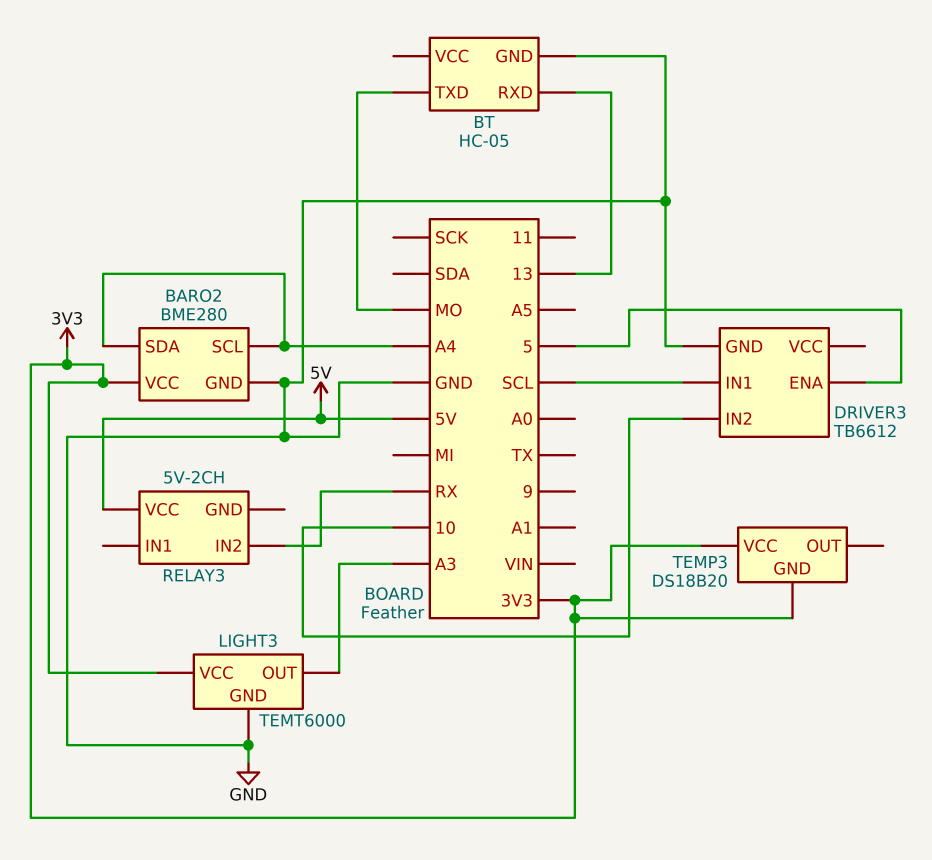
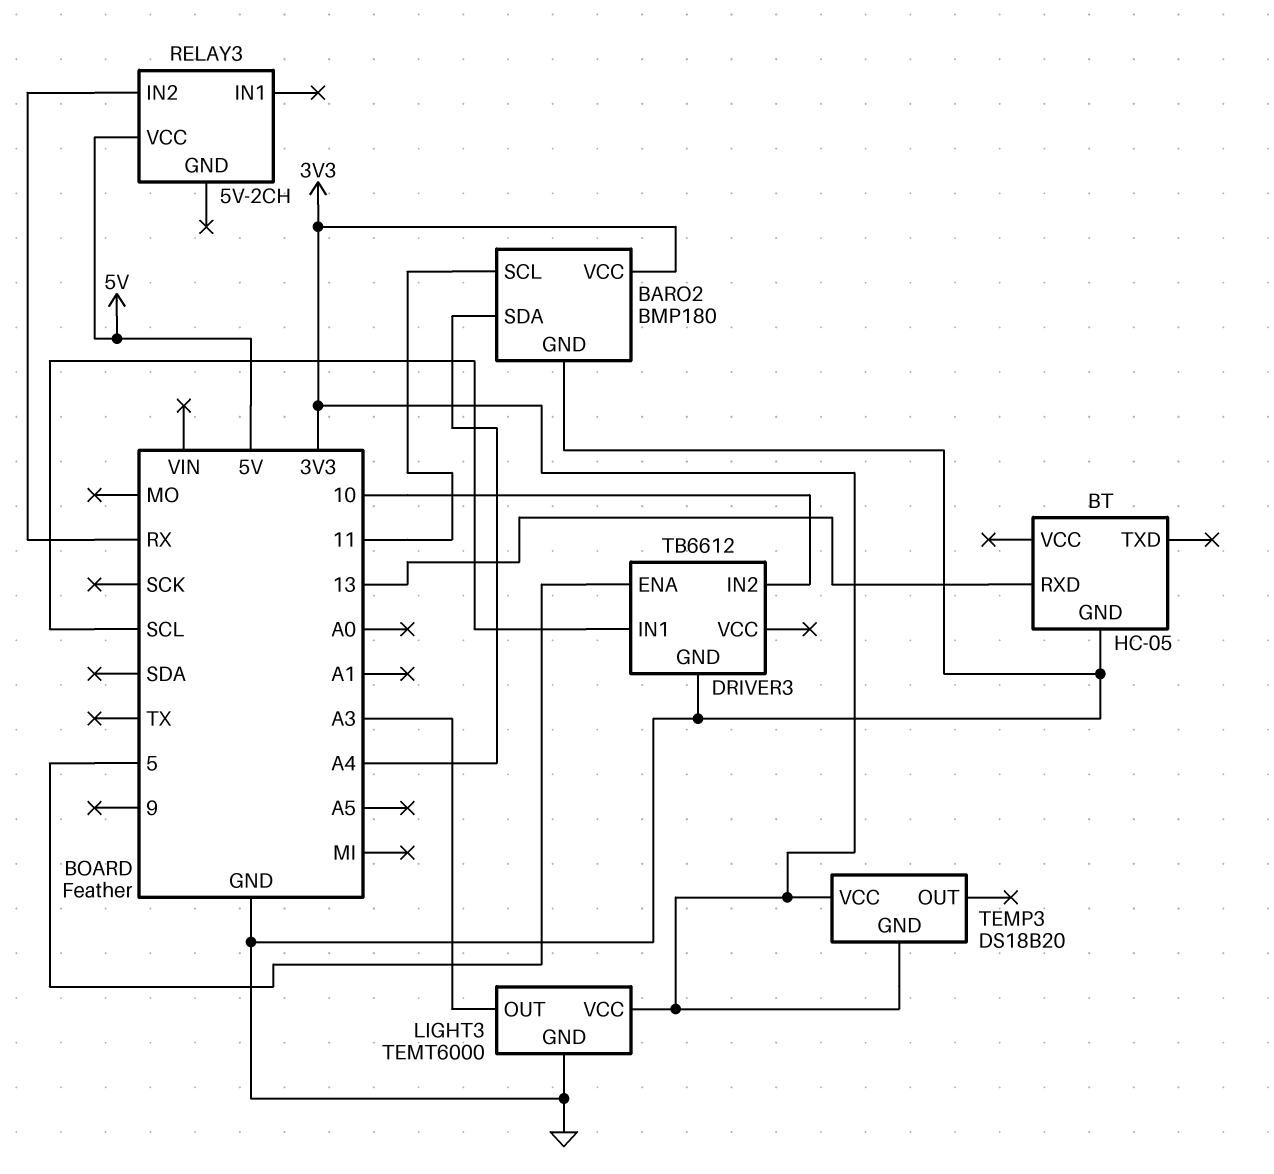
BARO2: BME280 -> BMP180
BARO2 pin SCL: A4 -> 11
BT pin TXD: MO -> none

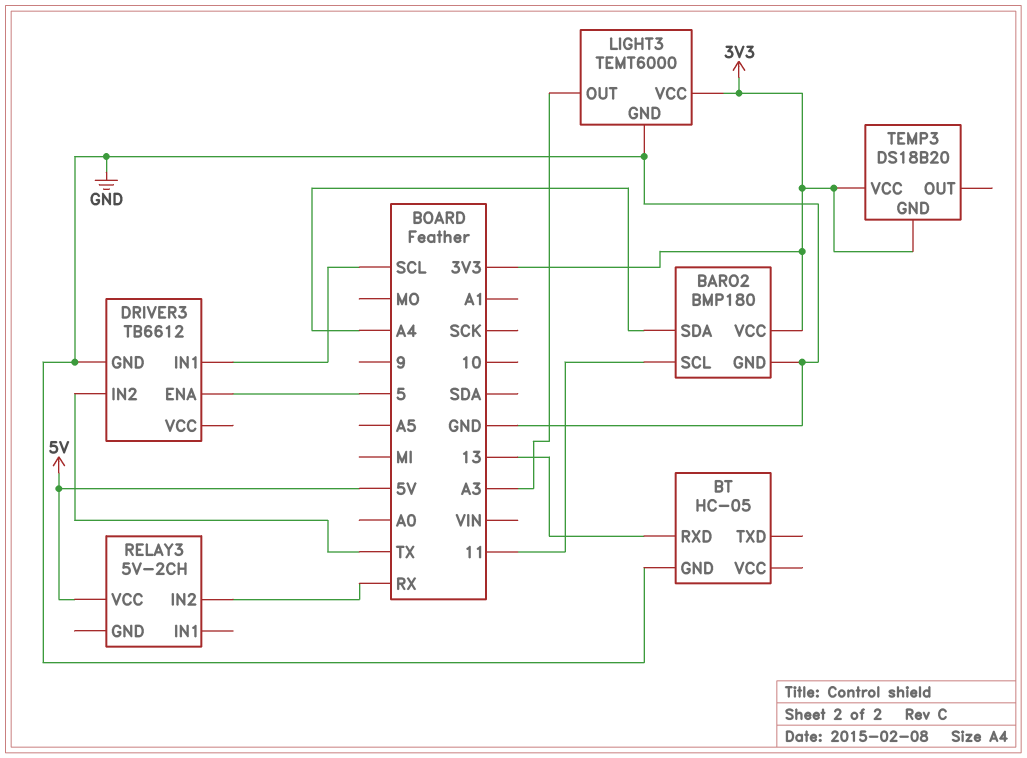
DRIVER3 pin IN2: 10 -> TX

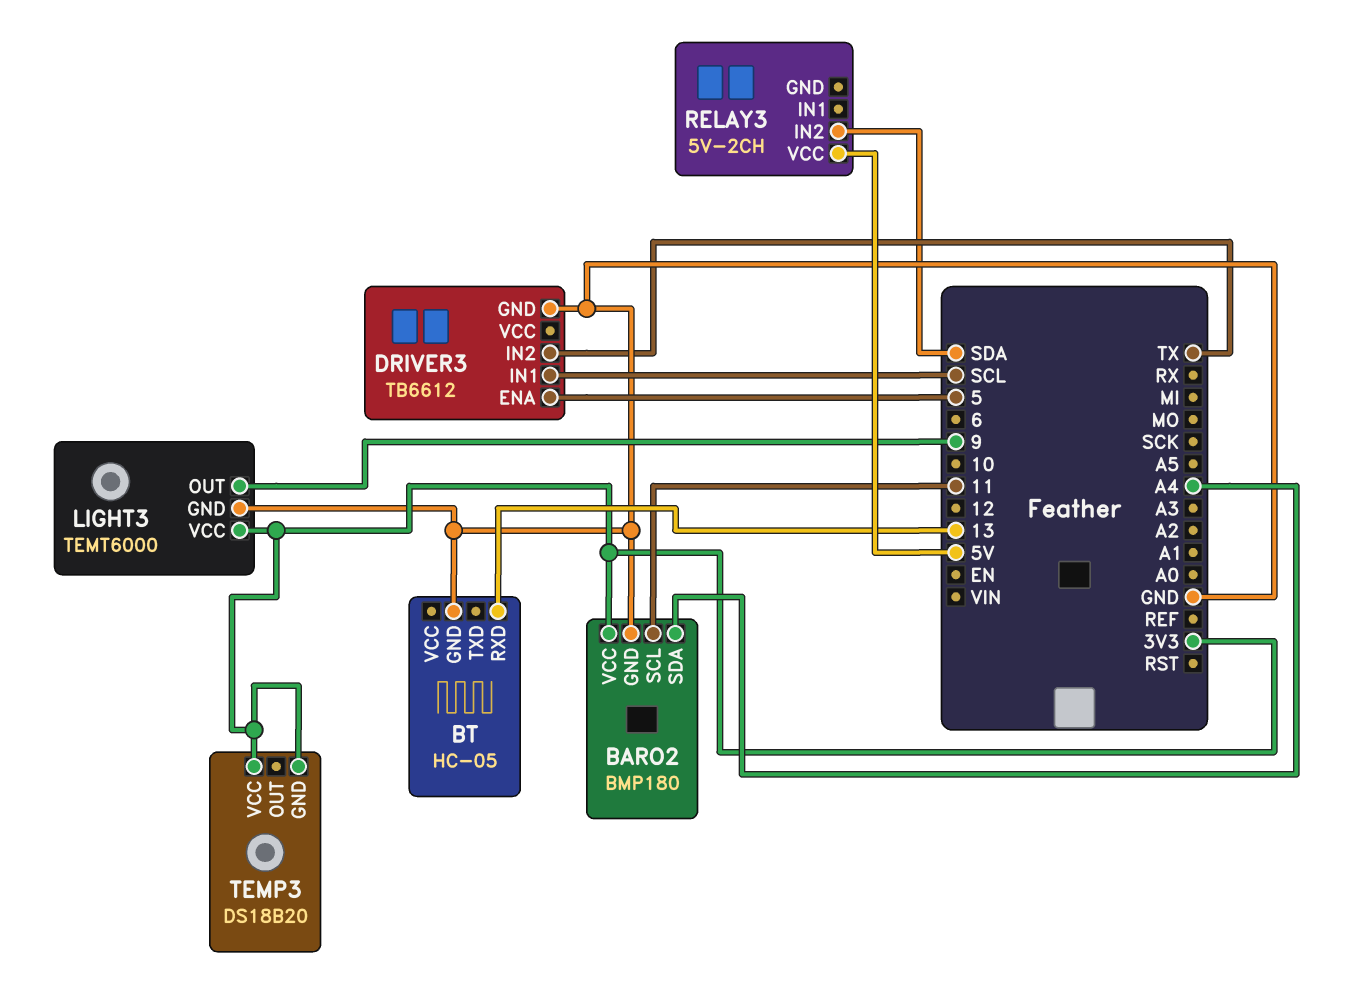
LIGHT3 pin OUT: A3 -> 9
RELAY3 pin IN2: RX -> SDA

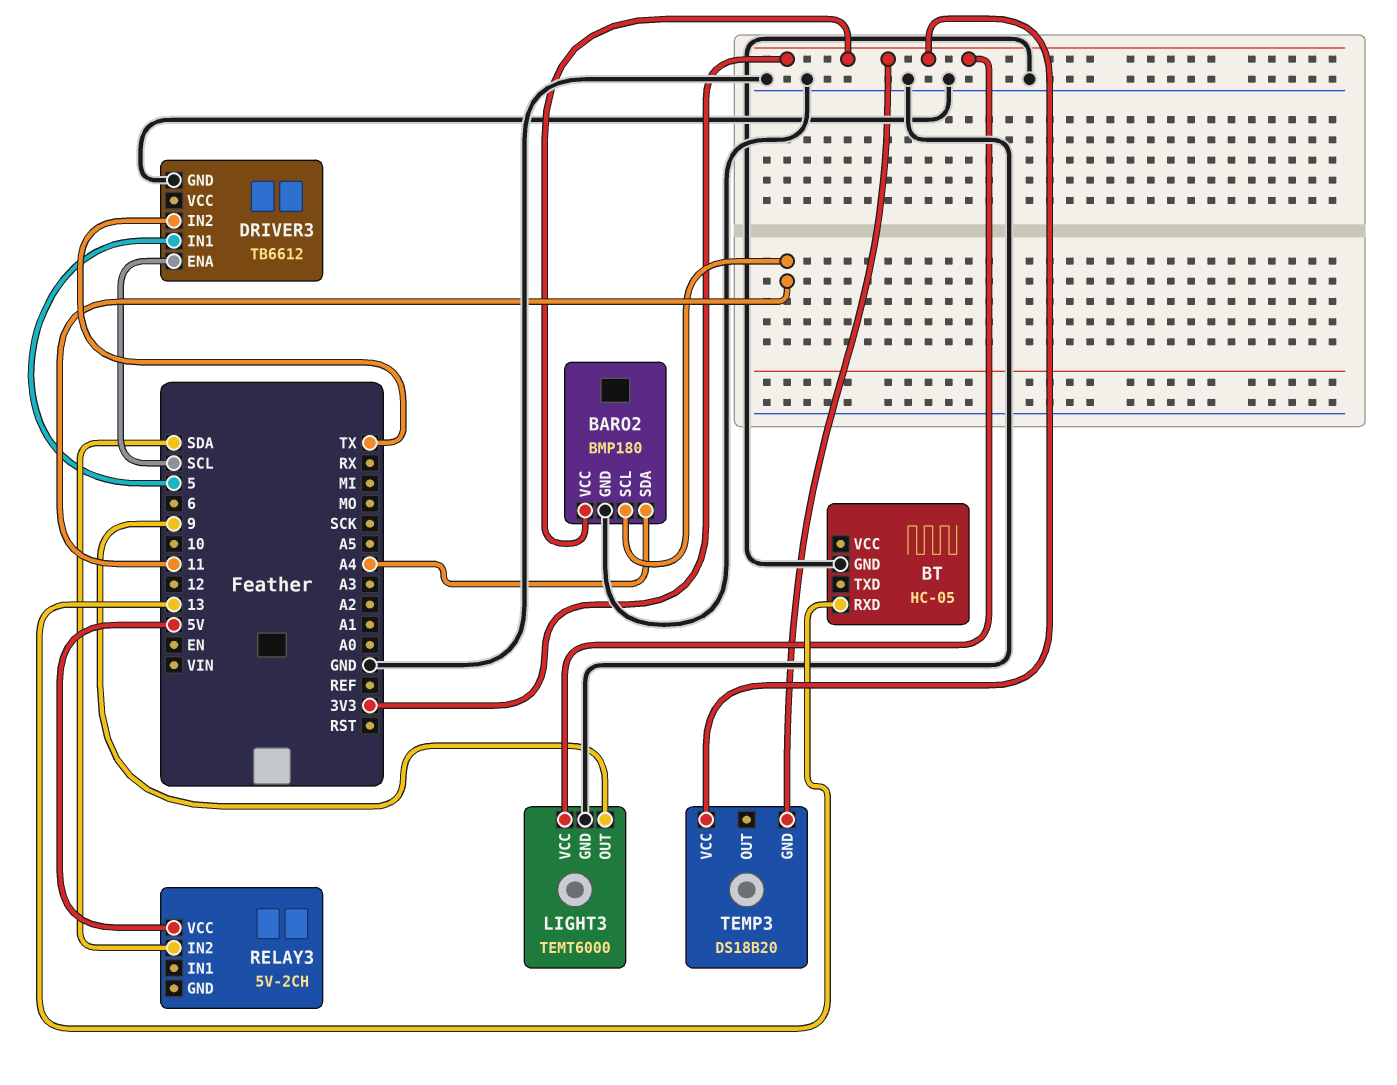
DRIVER3 pin ENA: 5 -> SCL
DRIVER3 pin IN1: SCL -> 5

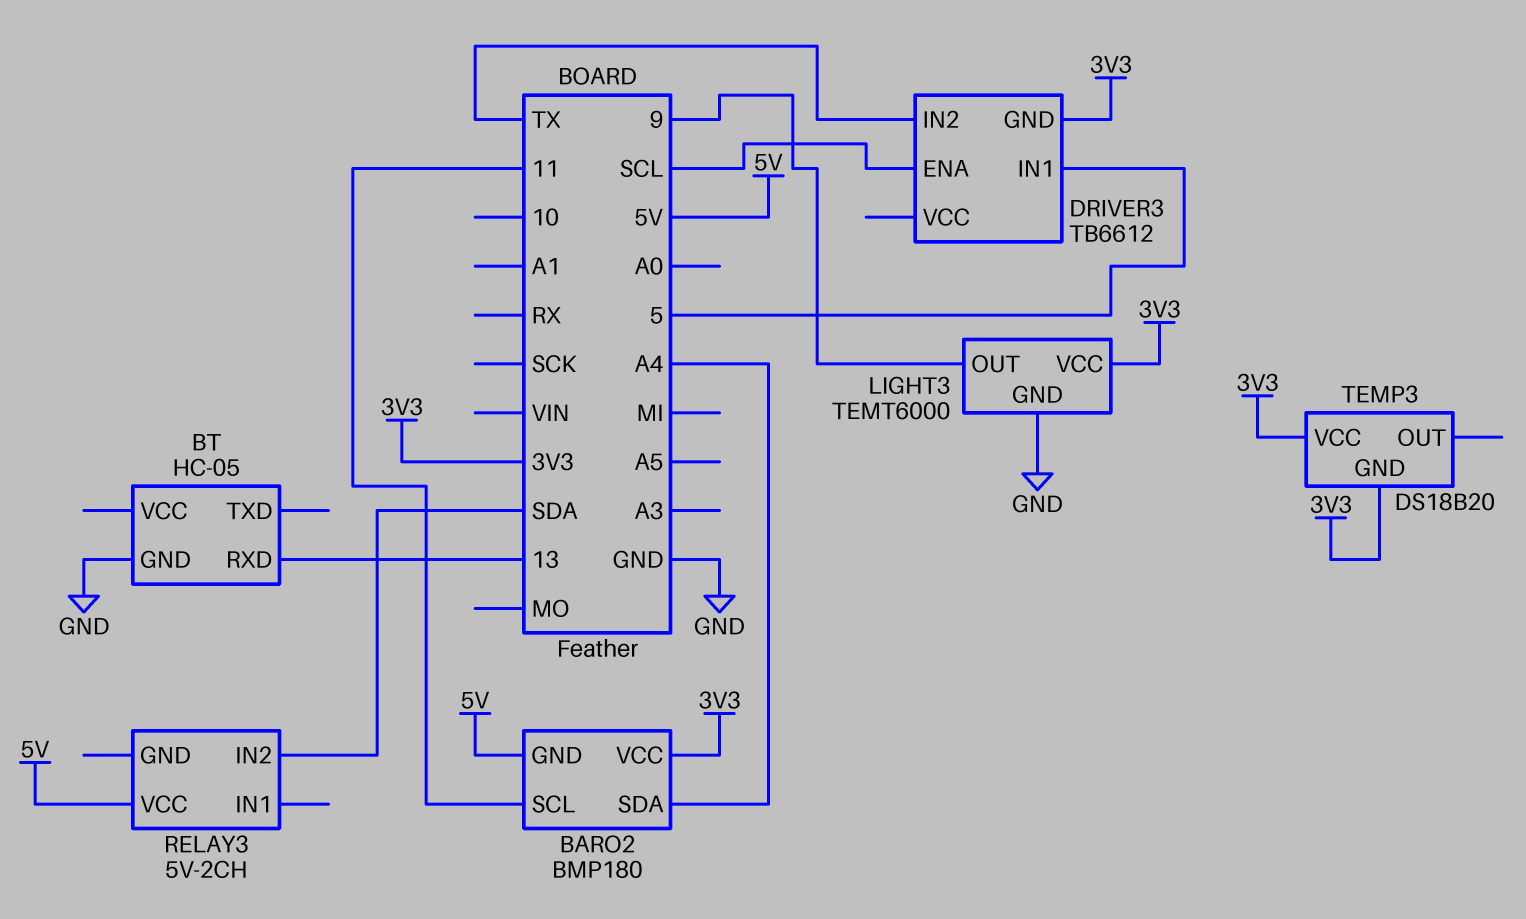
BARO2 pin GND: GND -> 5V
DRIVER3 pin GND: GND -> 3V3

